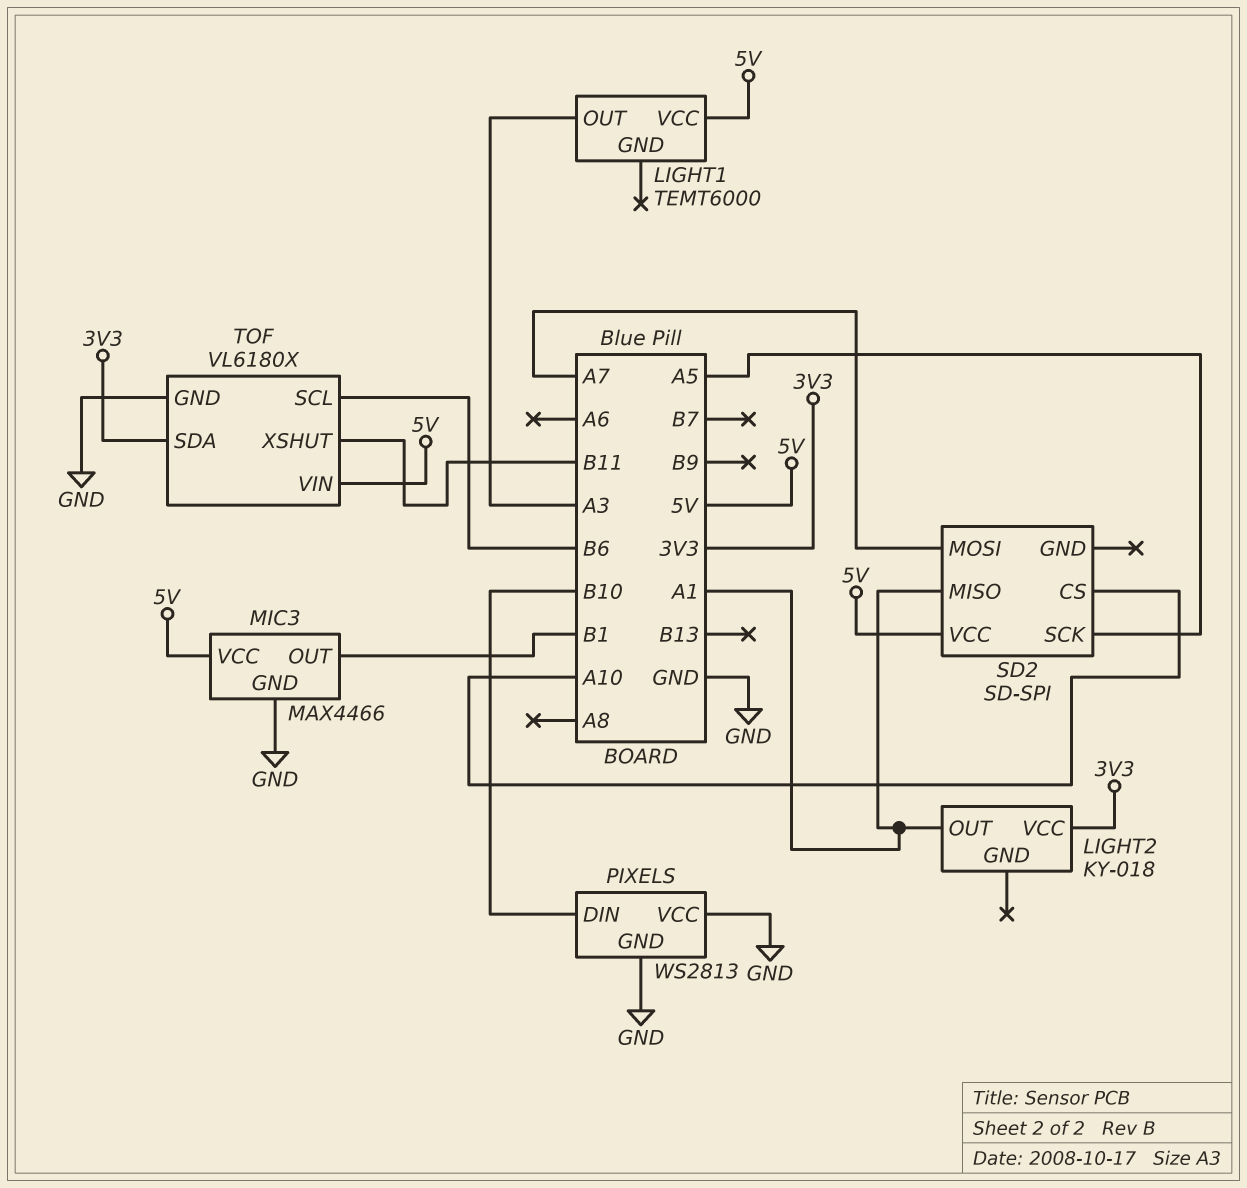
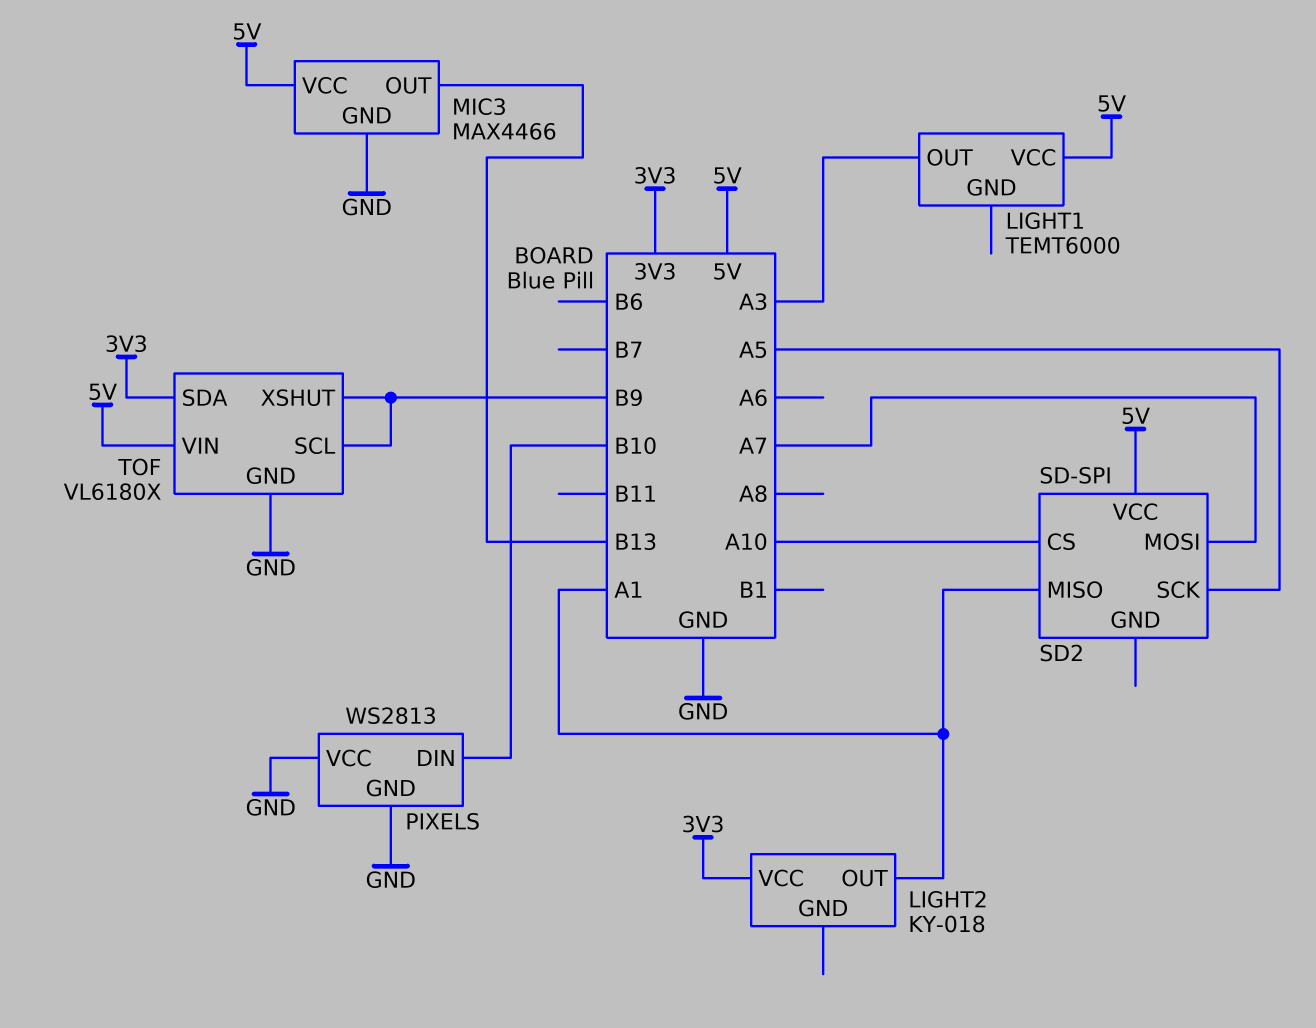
MIC3 pin OUT: B1 -> B13
TOF pin SCL: B6 -> B9
TOF pin XSHUT: B11 -> B9

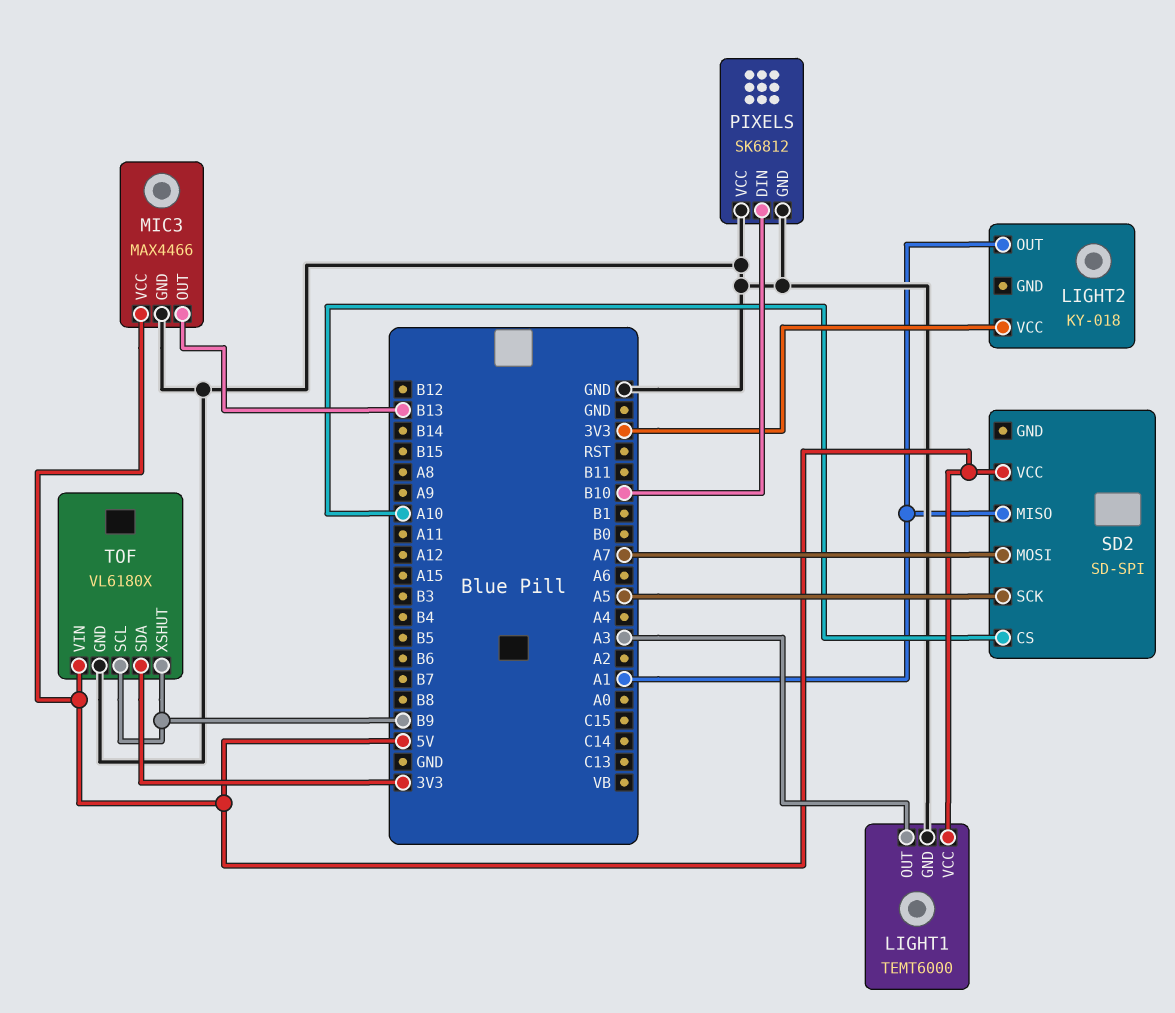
LIGHT1 pin GND: none -> GND
PIXELS: WS2813 -> SK6812

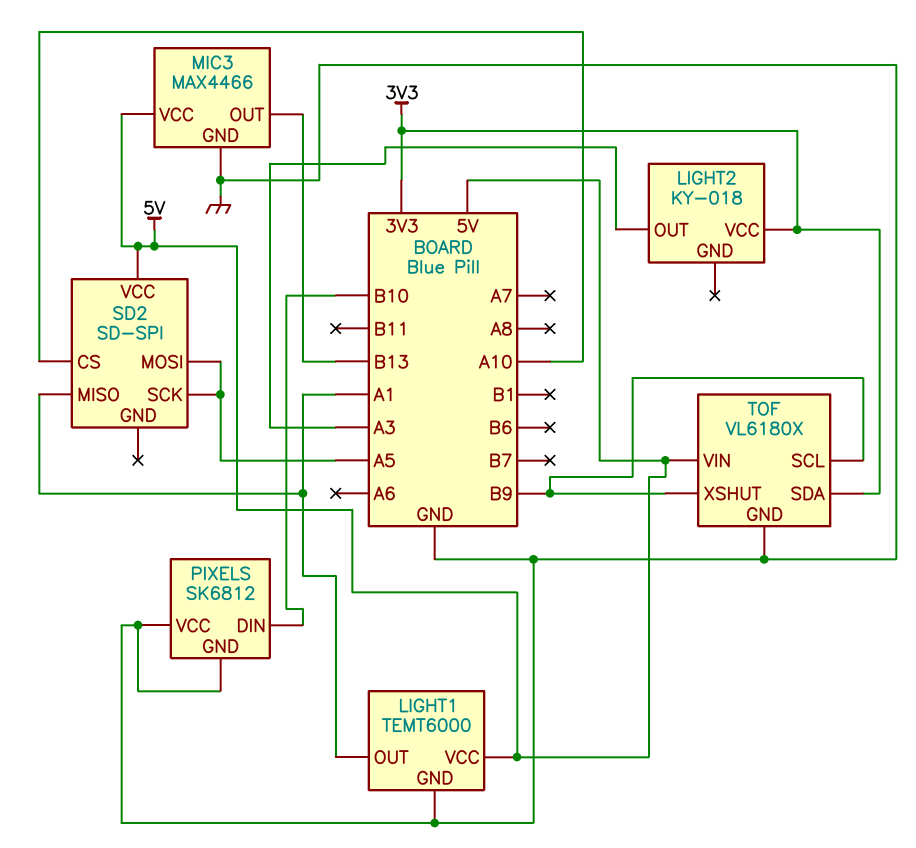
LIGHT1 pin OUT: A3 -> A1
LIGHT2 pin OUT: A1 -> A3
SD2 pin MOSI: A7 -> A5

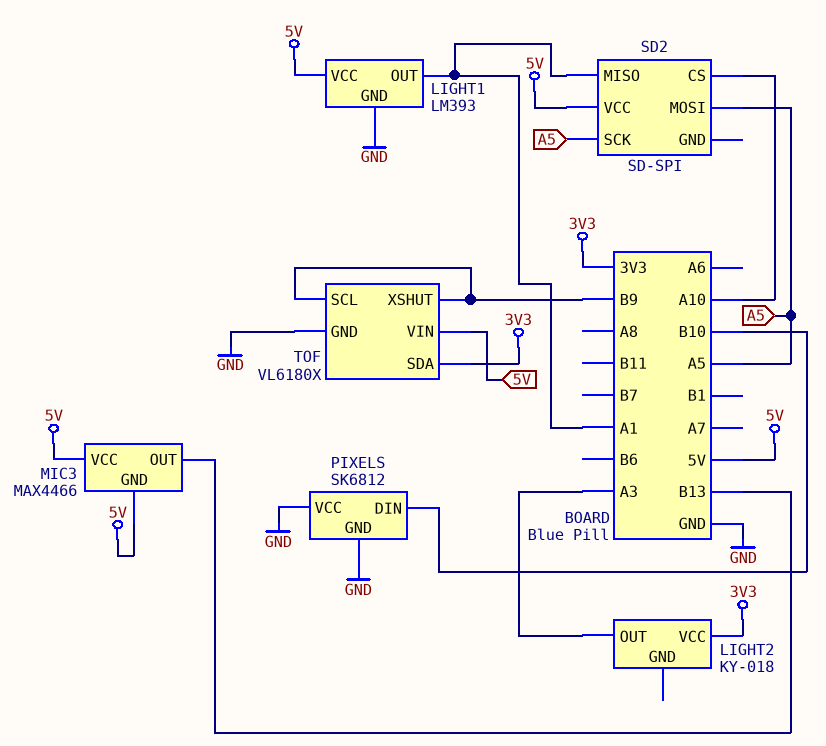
LIGHT1: TEMT6000 -> LM393
MIC3 pin GND: GND -> 5V

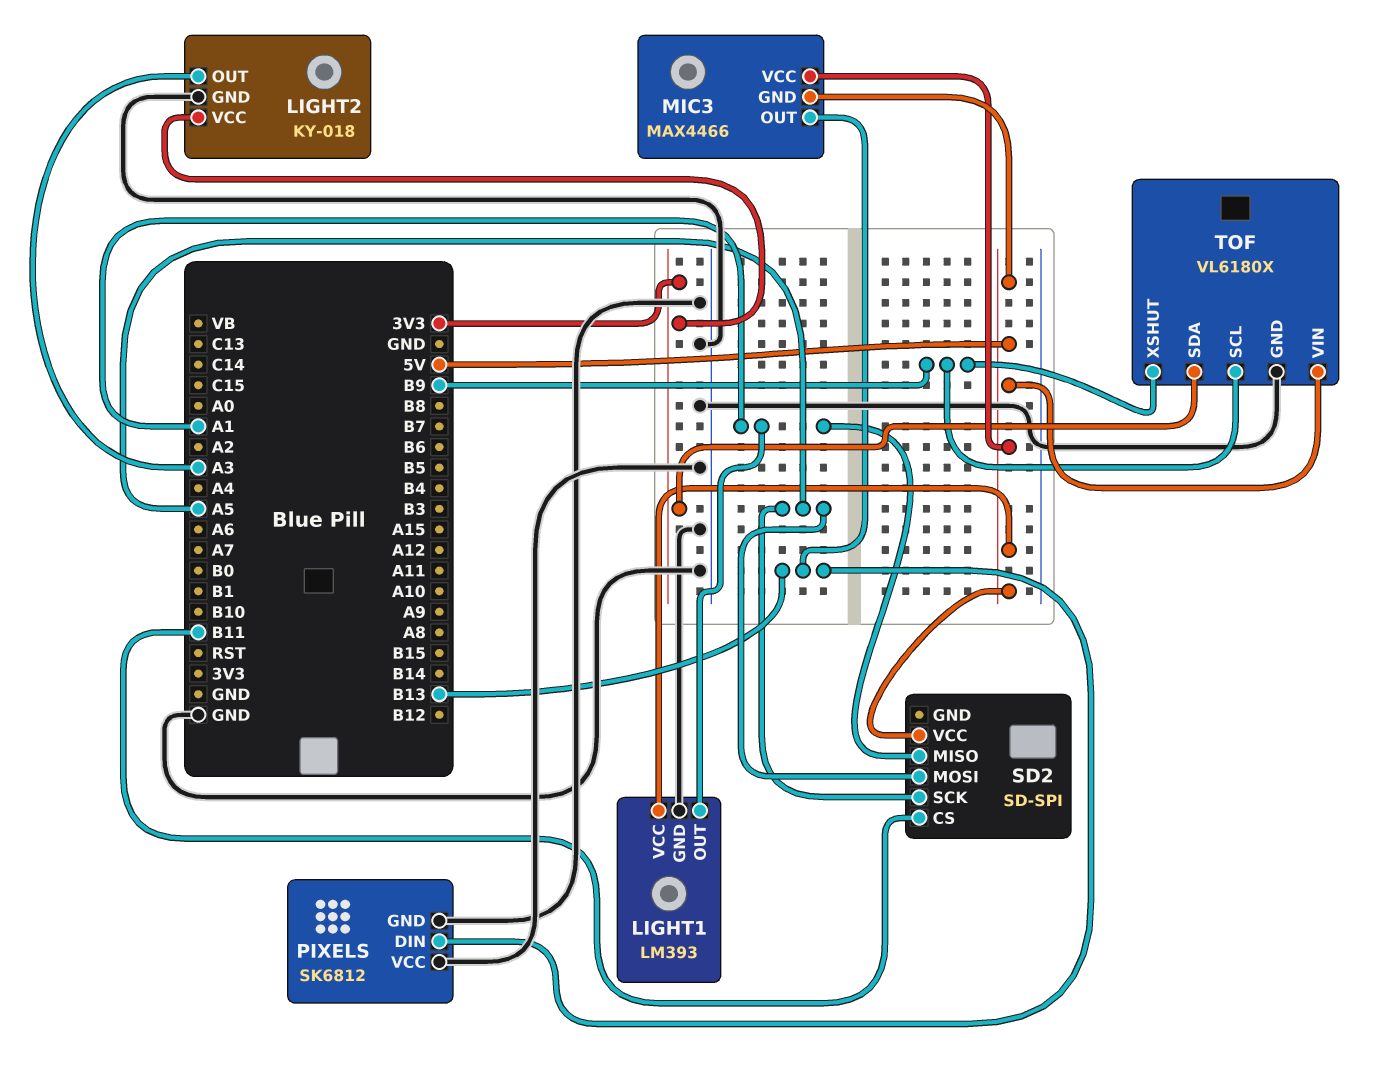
LIGHT2 pin GND: none -> GND
PIXELS pin DIN: B10 -> B13
SD2 pin CS: A10 -> B11

